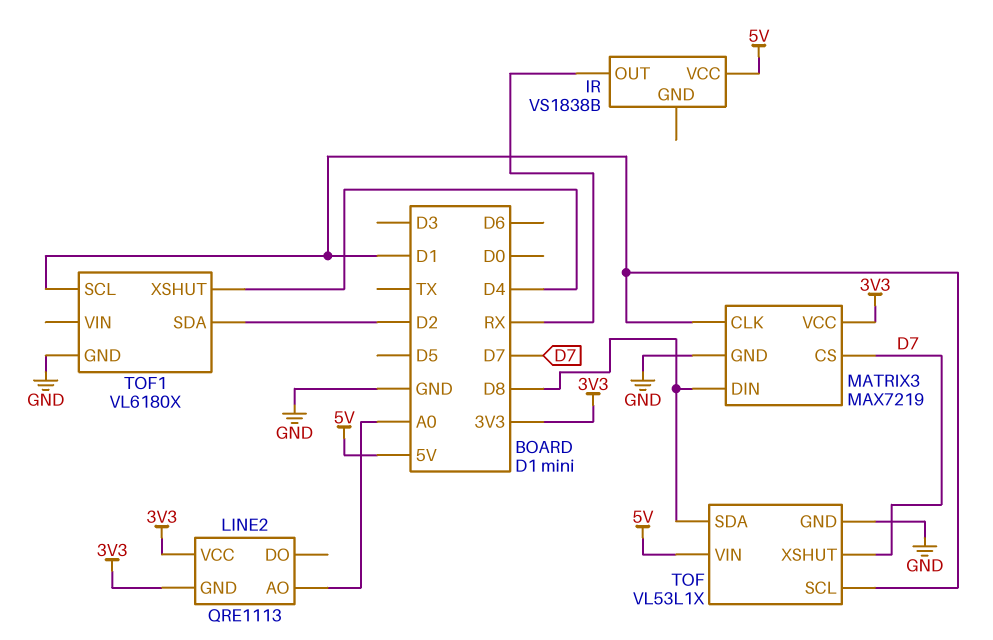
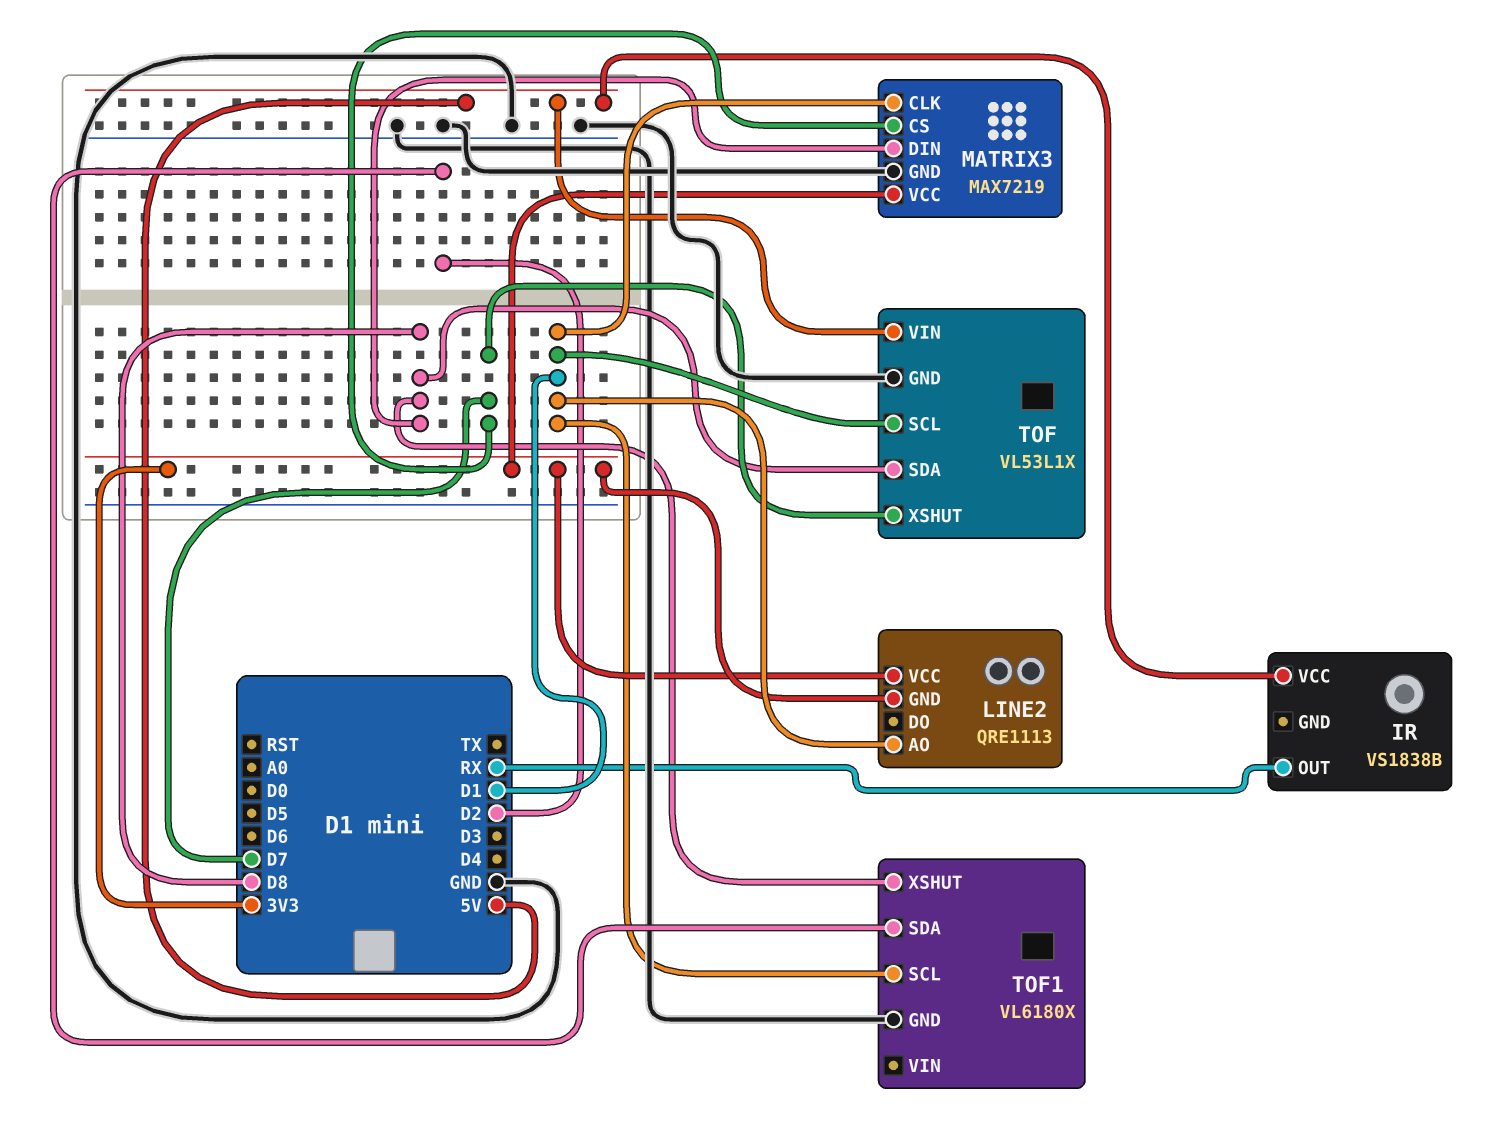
LINE2 pin AO: A0 -> D1
TOF1 pin XSHUT: D4 -> D8

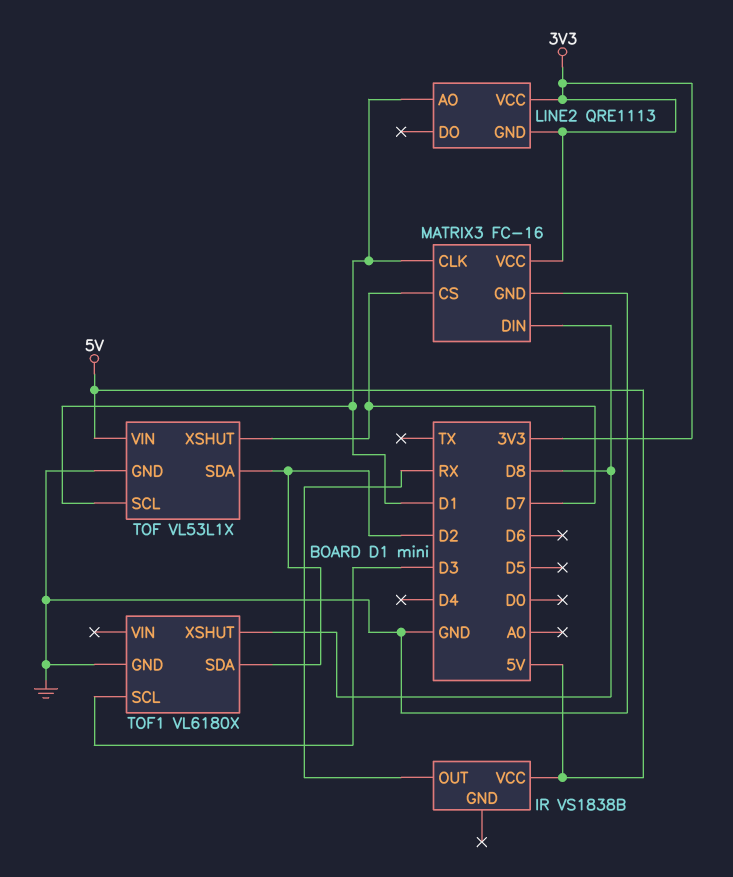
MATRIX3: MAX7219 -> FC-16
TOF pin SDA: D8 -> D2
TOF1 pin SCL: D1 -> D3

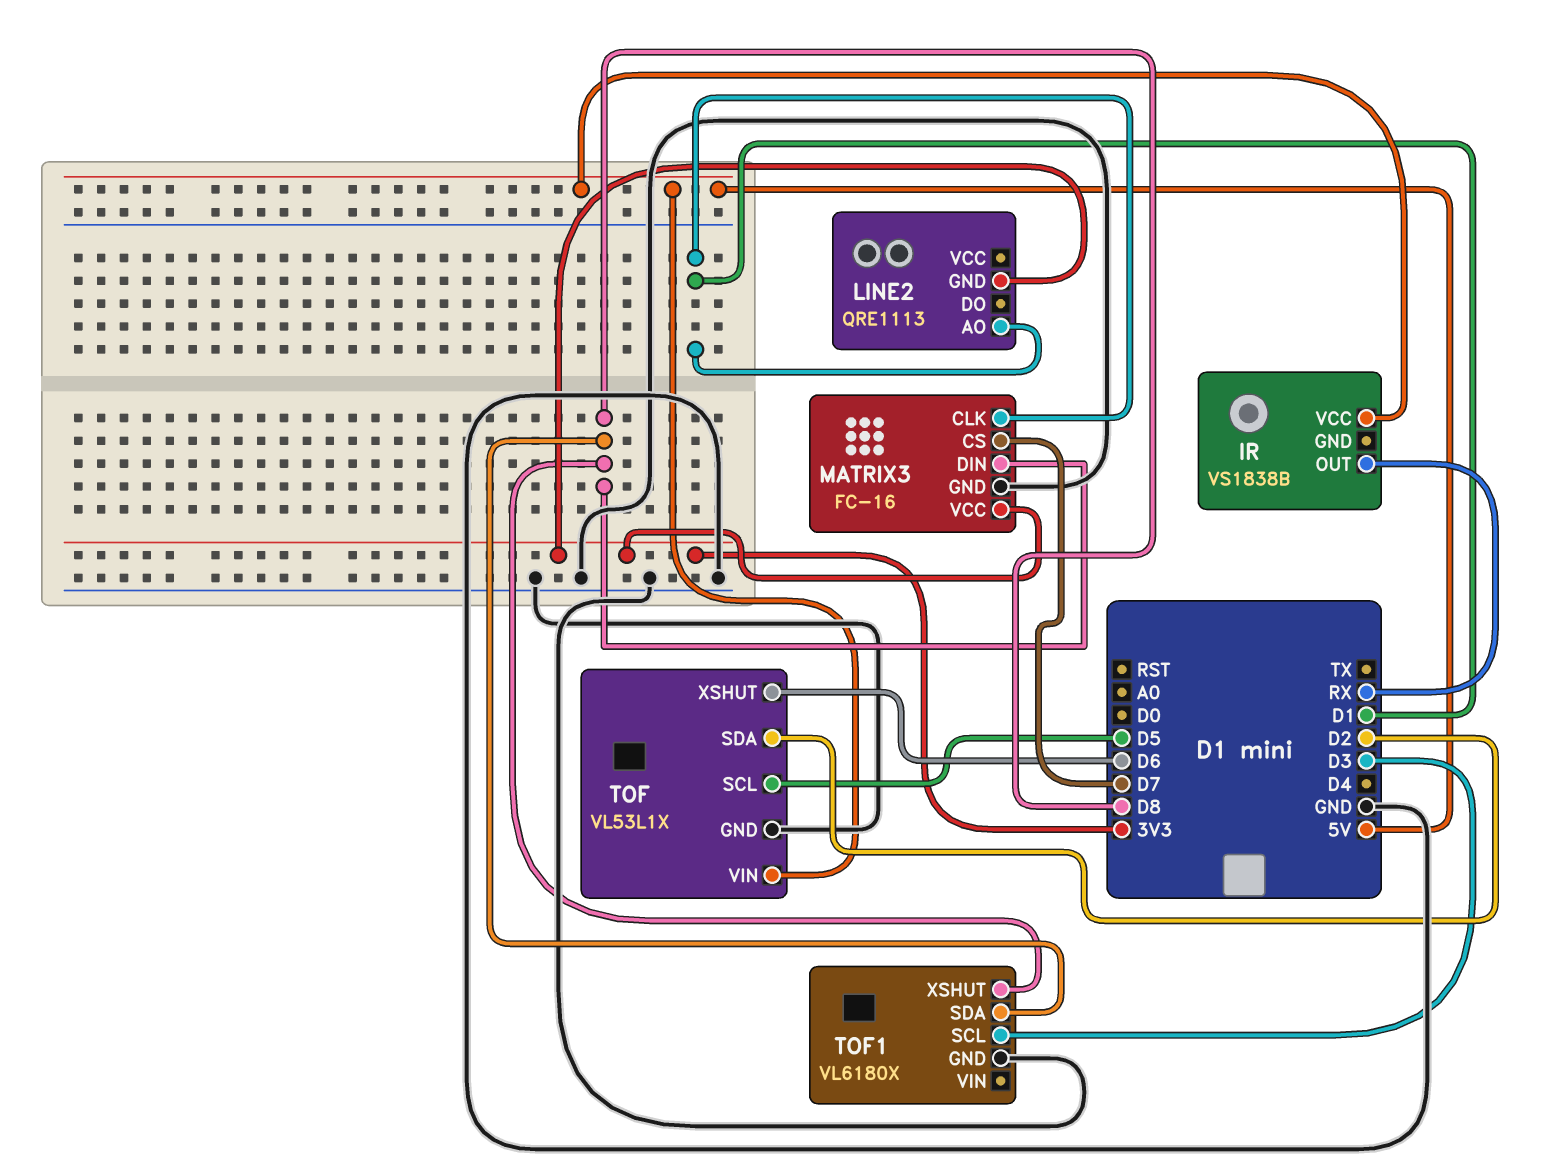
LINE2 pin VCC: 3V3 -> none
TOF pin SCL: D1 -> D5
TOF pin XSHUT: D7 -> D6
TOF1 pin SDA: D2 -> D8

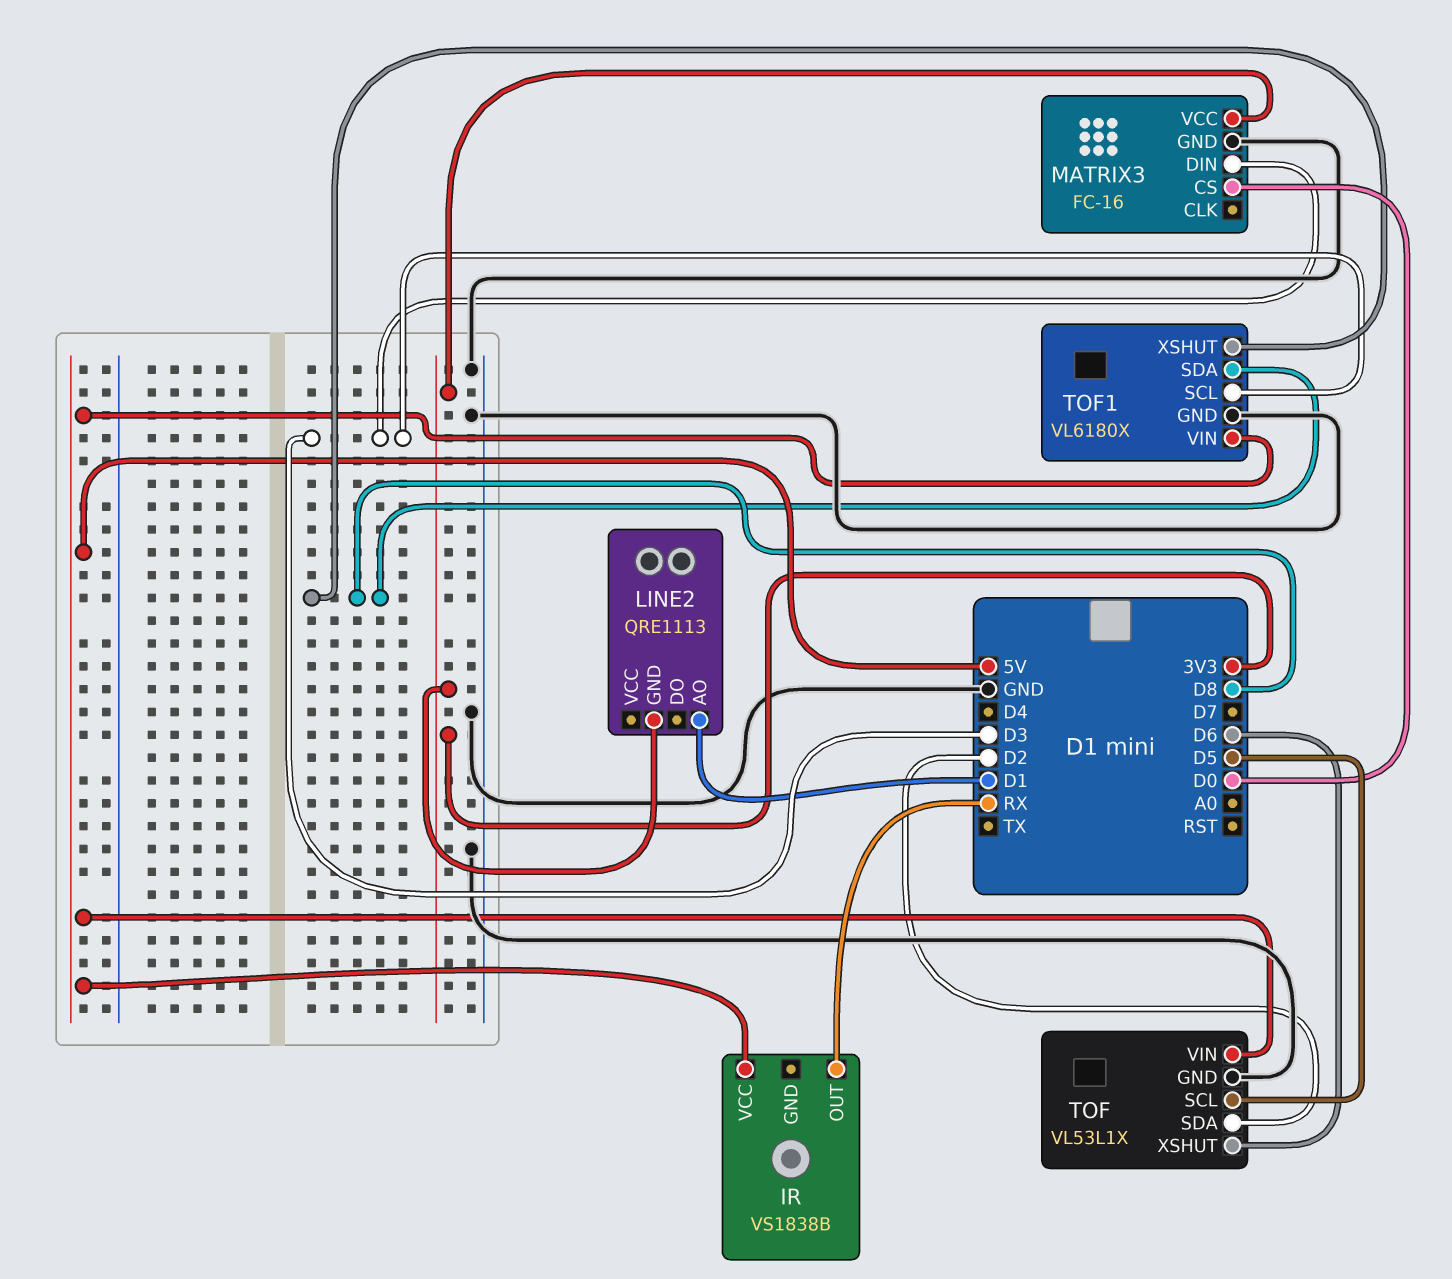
MATRIX3 pin CLK: D1 -> none
MATRIX3 pin CS: D7 -> D0
MATRIX3 pin DIN: D8 -> D3
TOF1 pin VIN: none -> 5V

